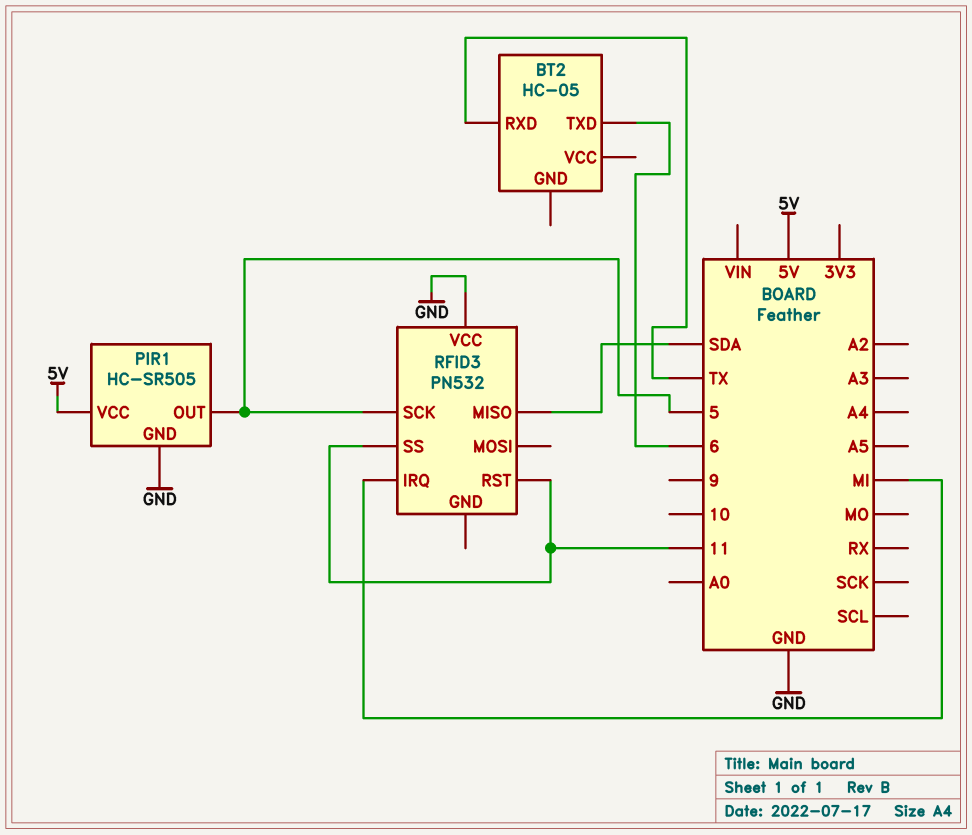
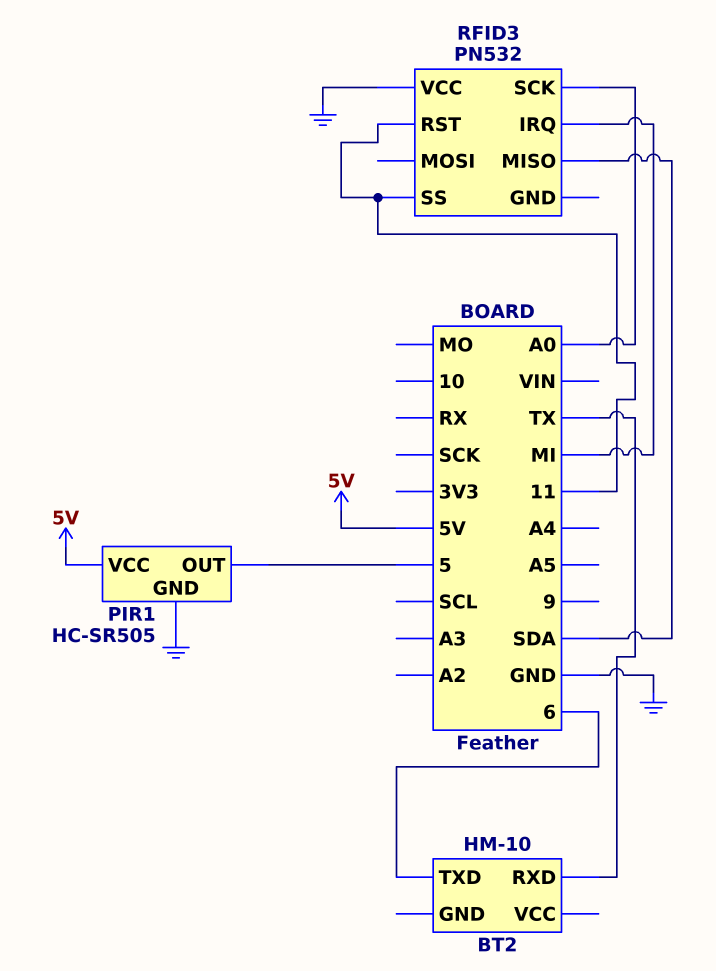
BT2: HC-05 -> HM-10
RFID3 pin SCK: 5 -> A0

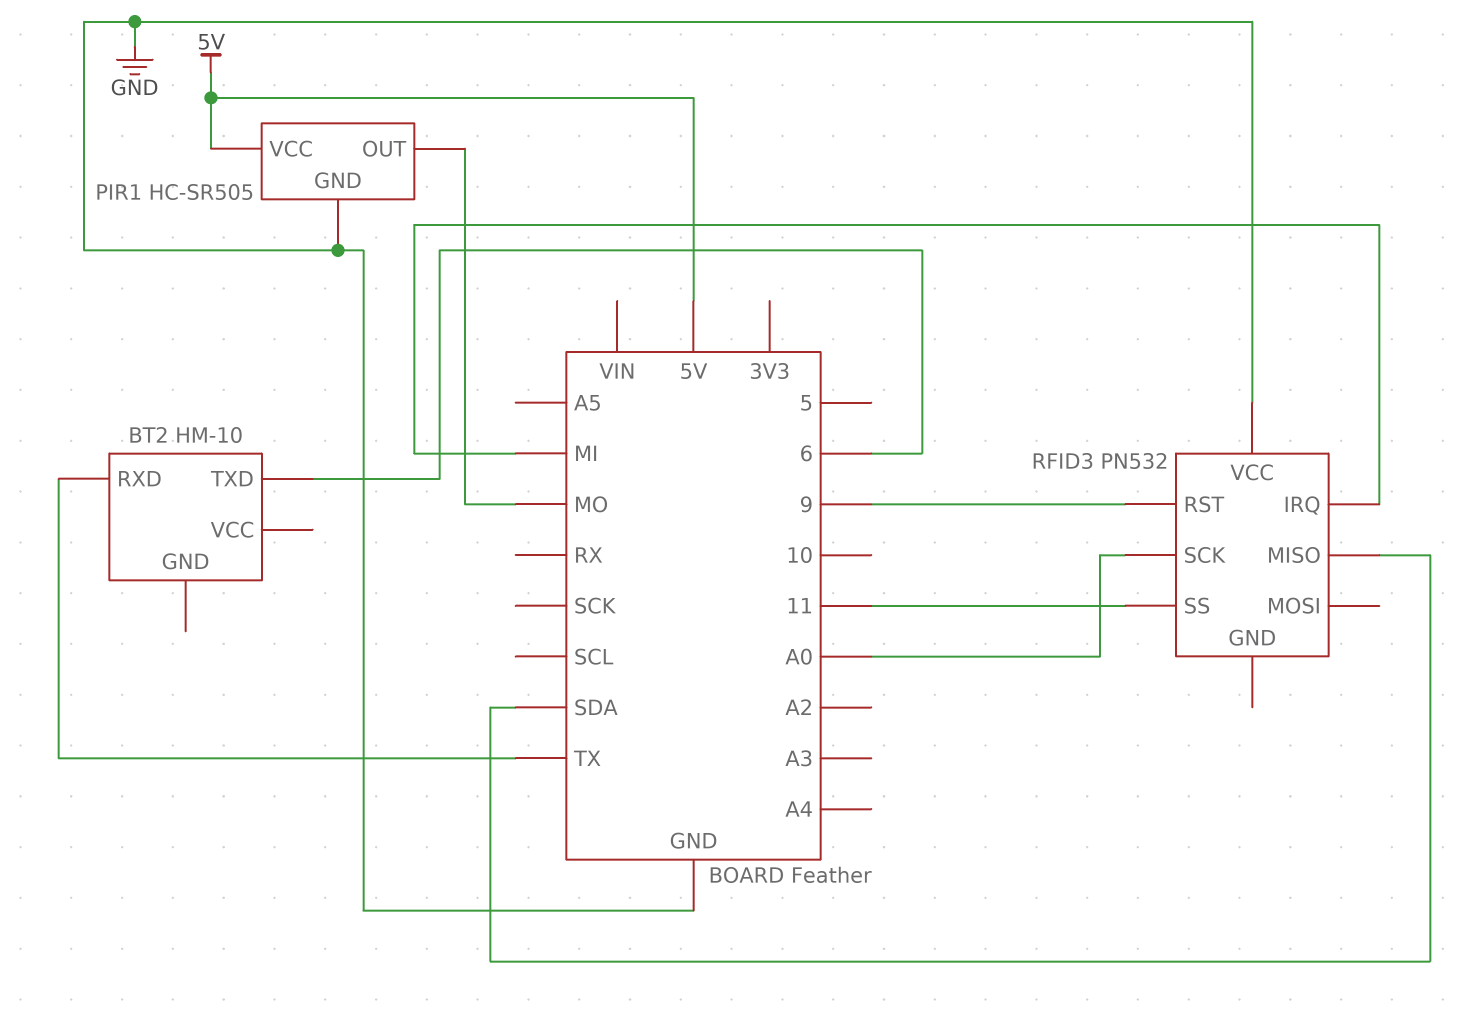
PIR1 pin OUT: 5 -> MO
RFID3 pin RST: 11 -> 9

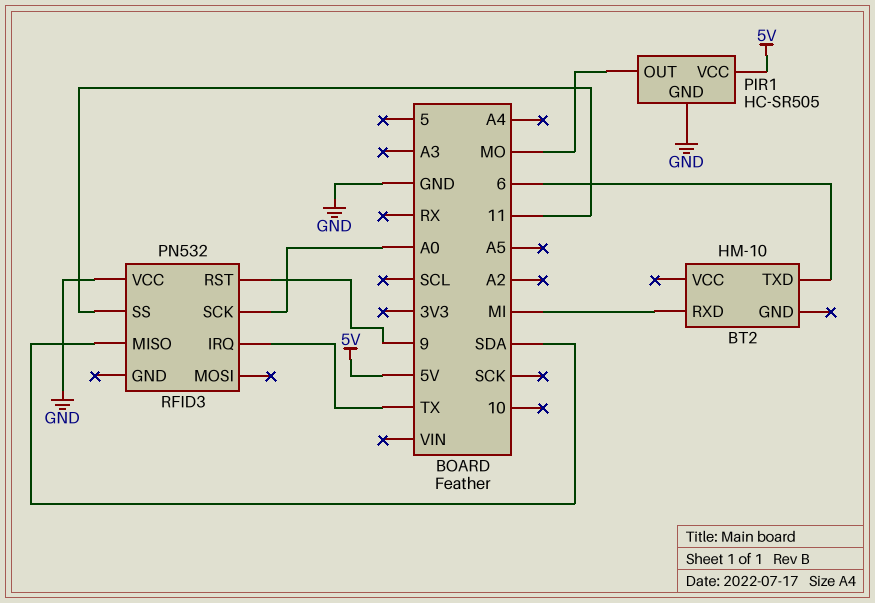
BT2 pin RXD: TX -> MI
RFID3 pin IRQ: MI -> TX

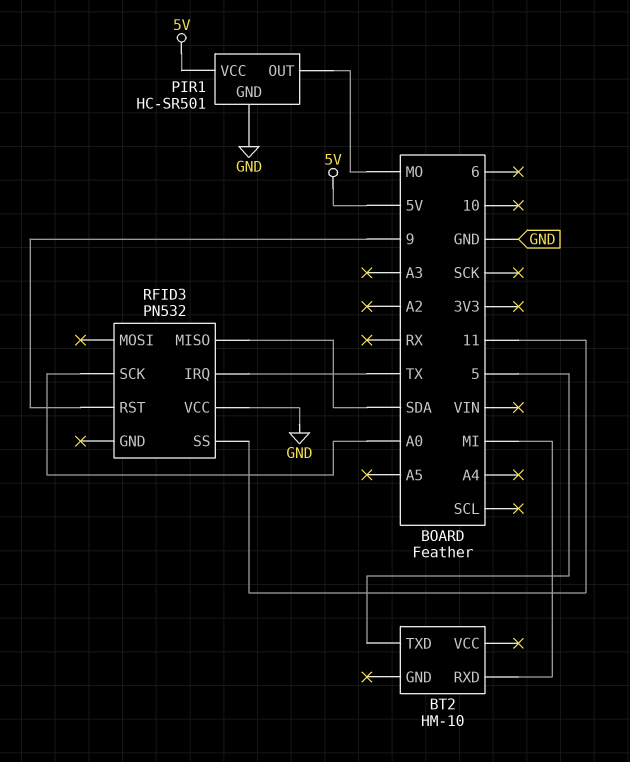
BT2 pin TXD: 6 -> 5
PIR1: HC-SR505 -> HC-SR501

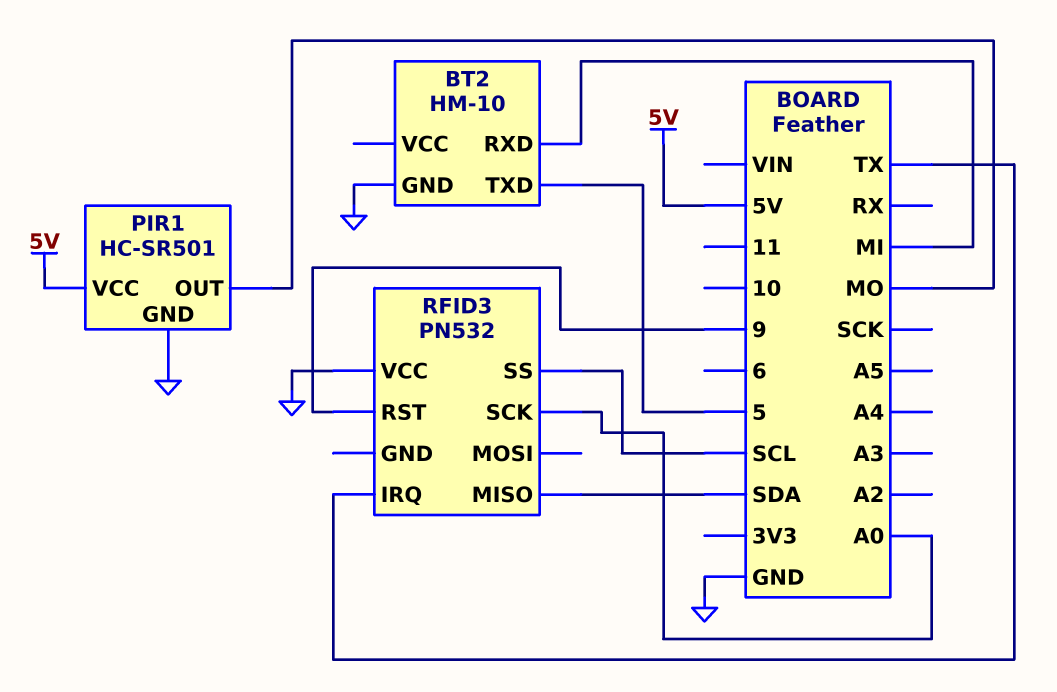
BT2 pin GND: none -> GND
RFID3 pin SS: 11 -> SCL

